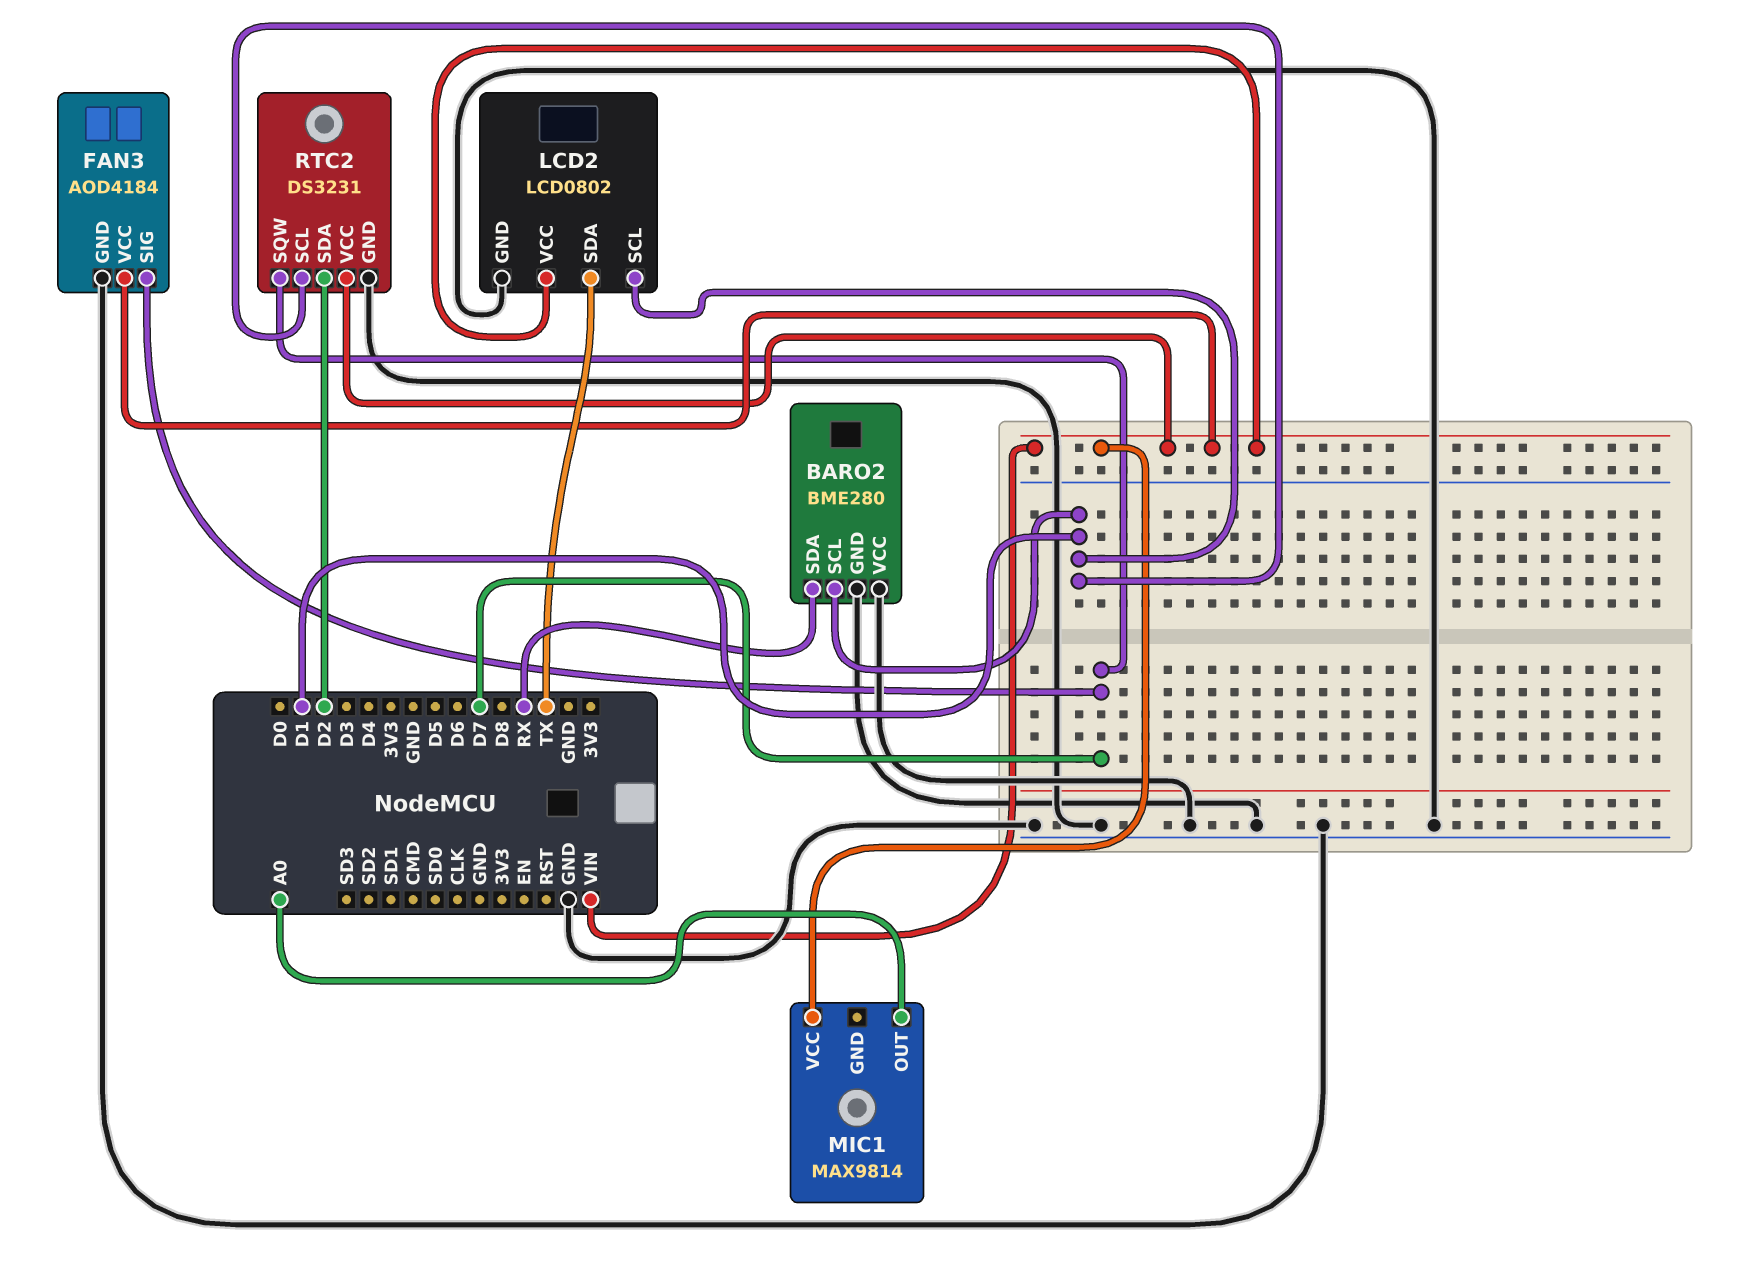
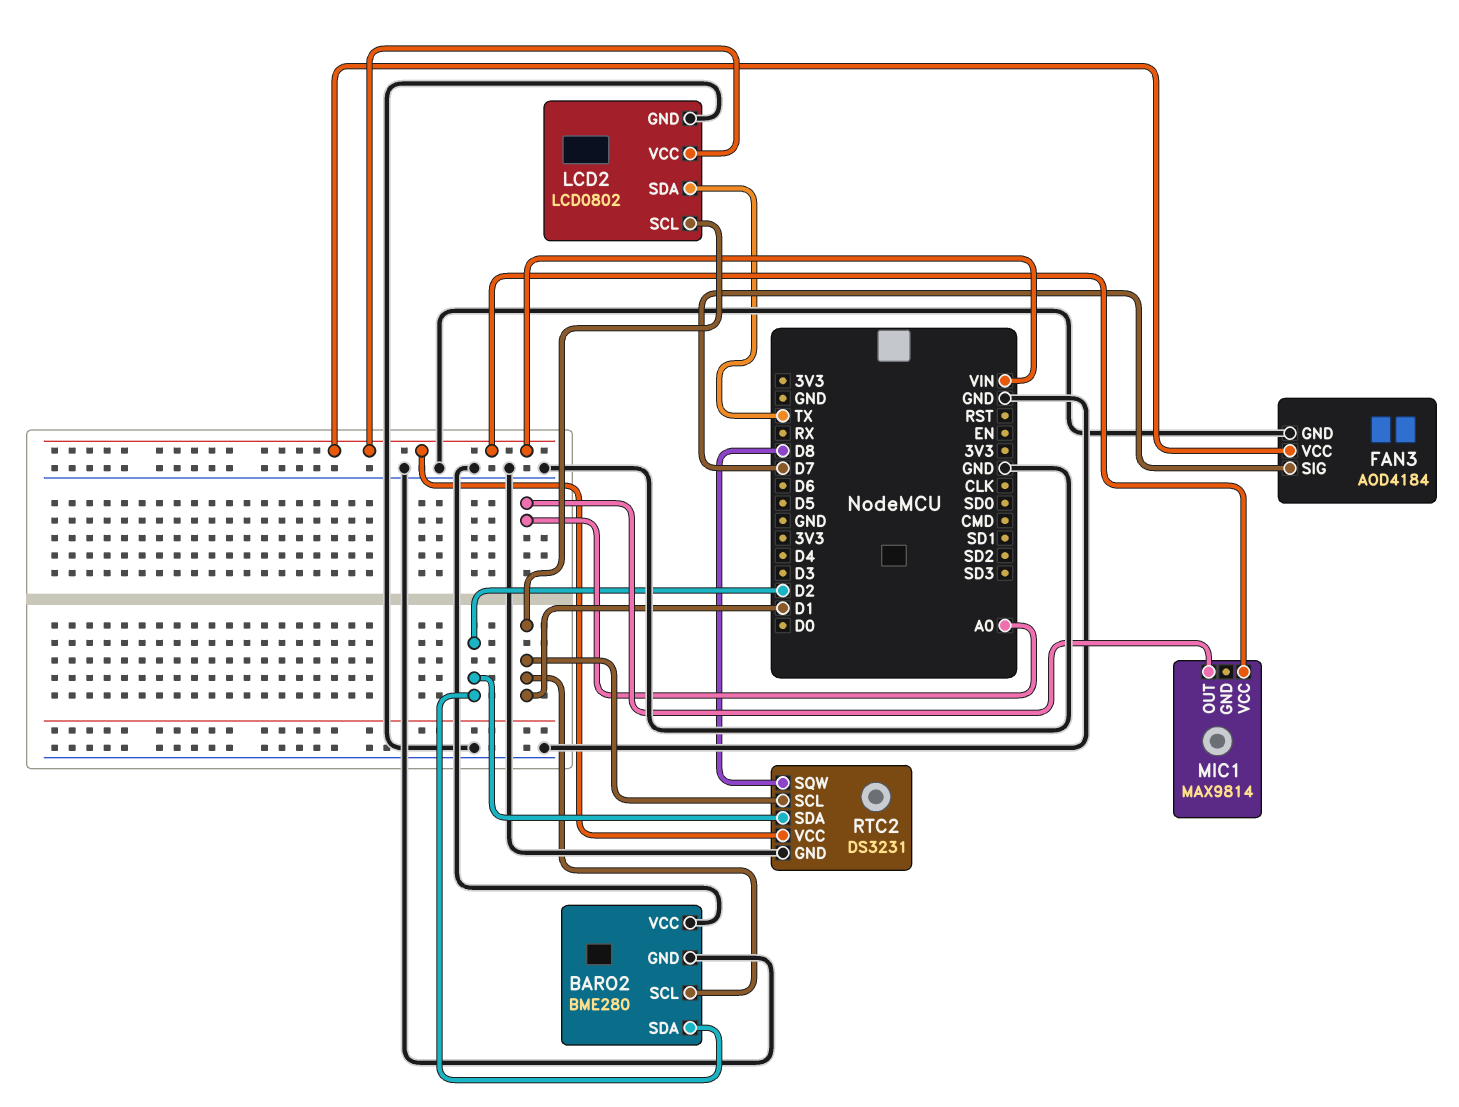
BARO2 pin SDA: RX -> D2
RTC2 pin SQW: D7 -> D8

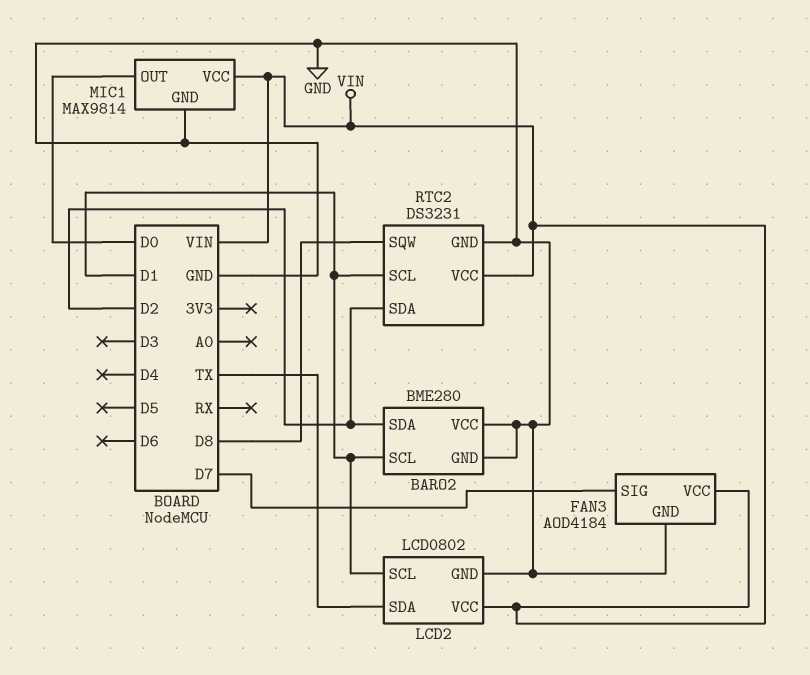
MIC1 pin GND: none -> GND
MIC1 pin OUT: A0 -> D0

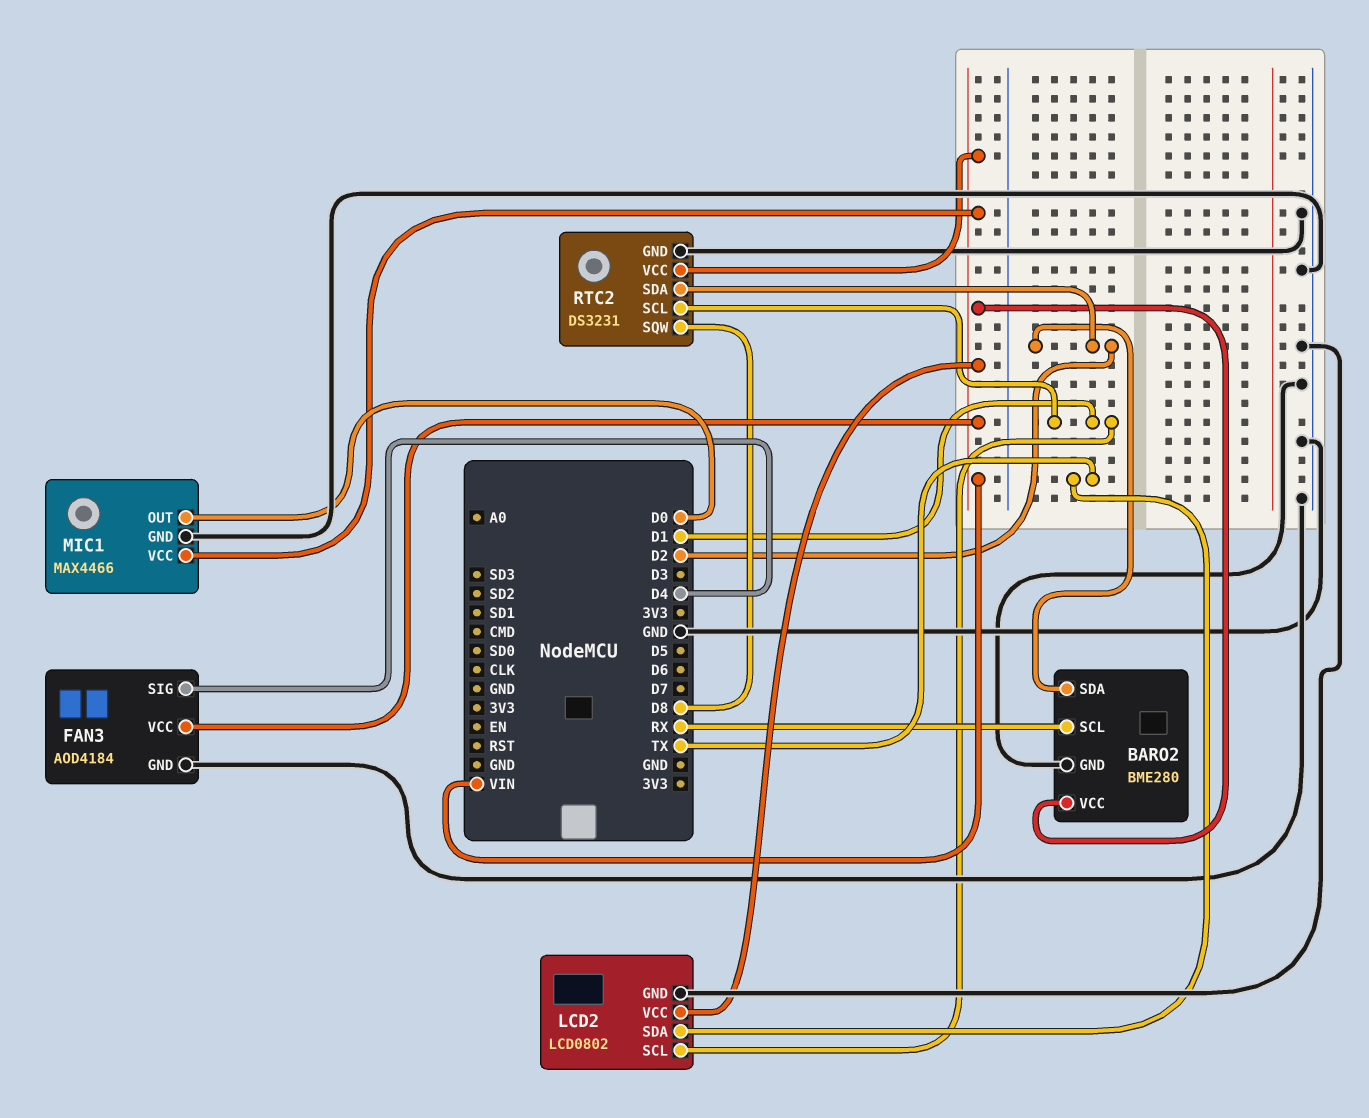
BARO2 pin SCL: D1 -> RX
BARO2 pin VCC: GND -> VIN
FAN3 pin SIG: D7 -> D4
MIC1: MAX9814 -> MAX4466

